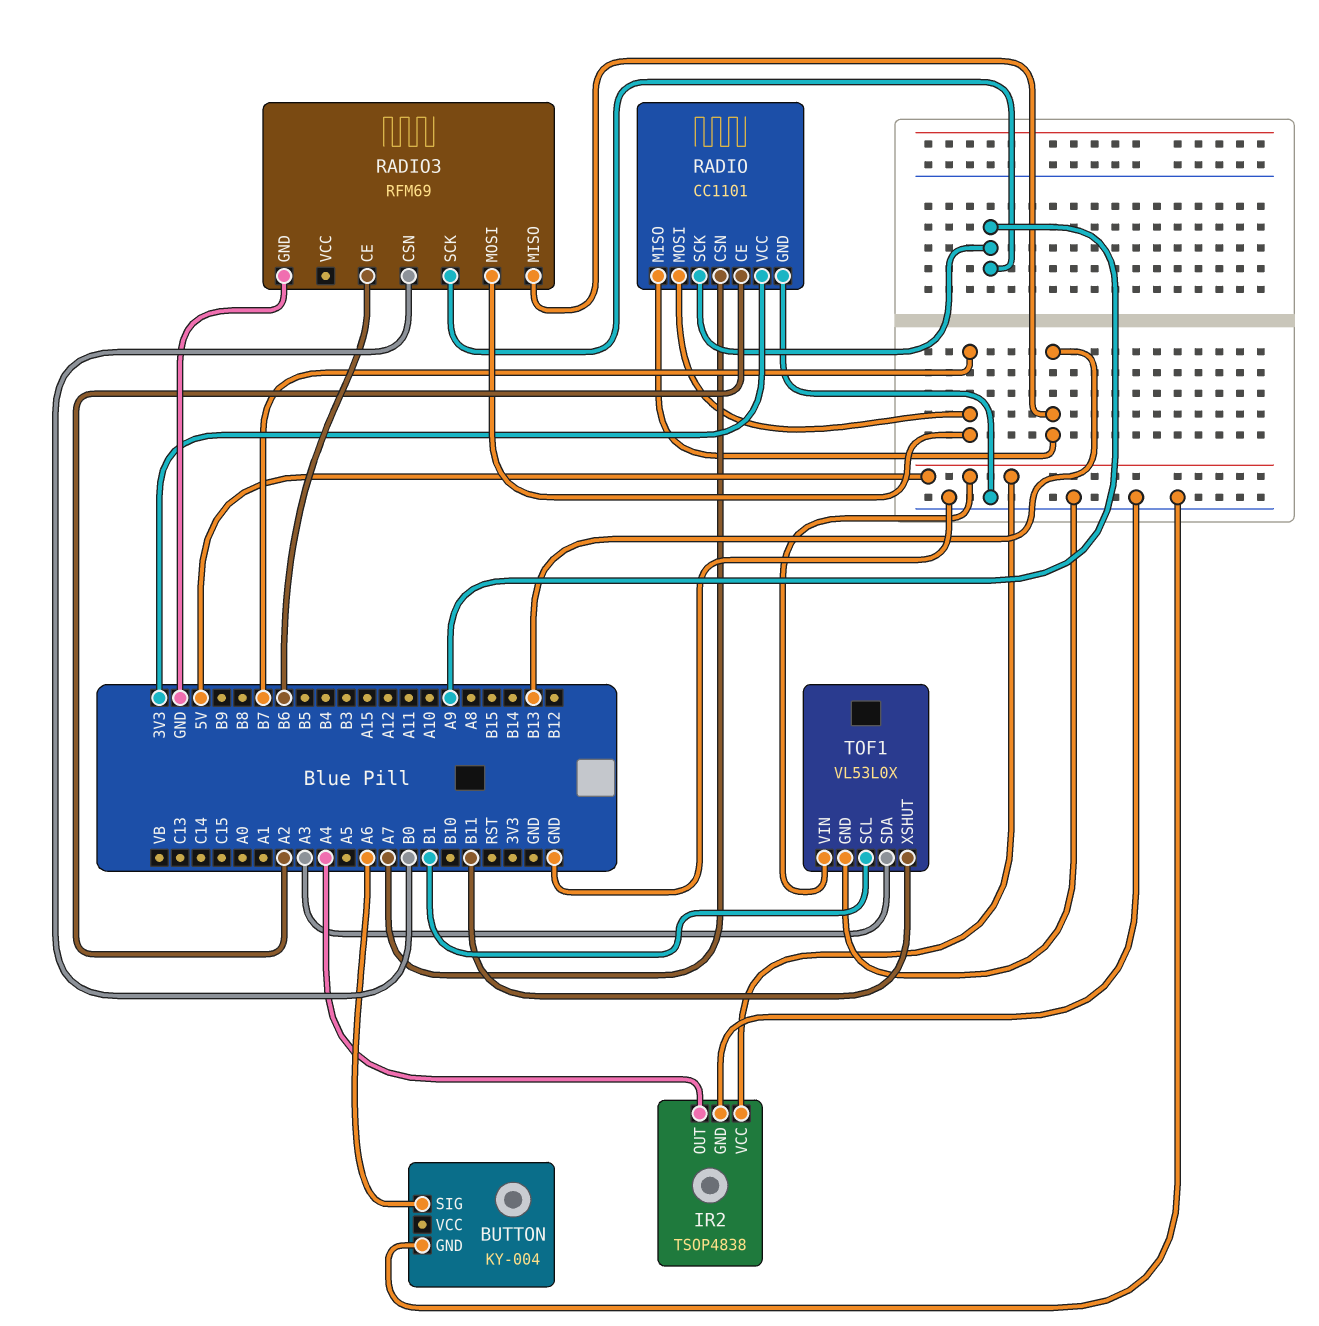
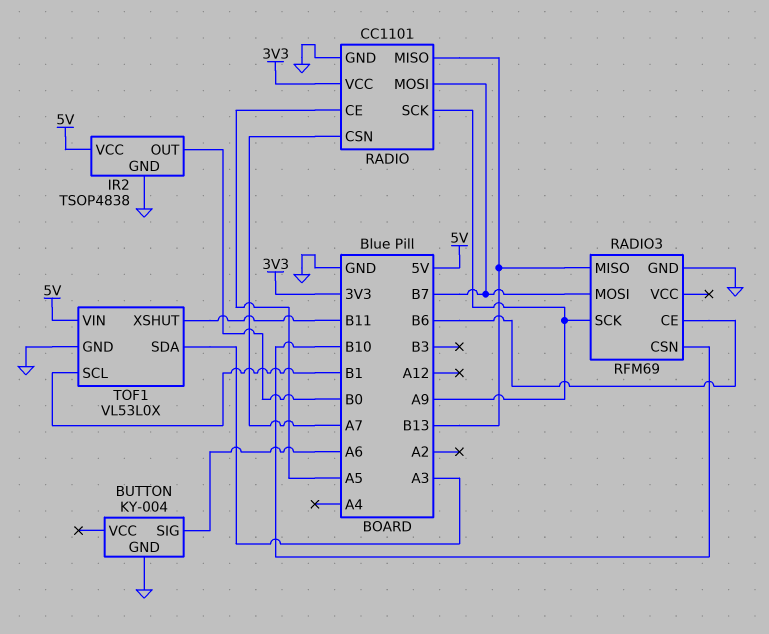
IR2 pin OUT: A4 -> B0
RADIO pin CE: A2 -> A5
RADIO3 pin CSN: B0 -> B10

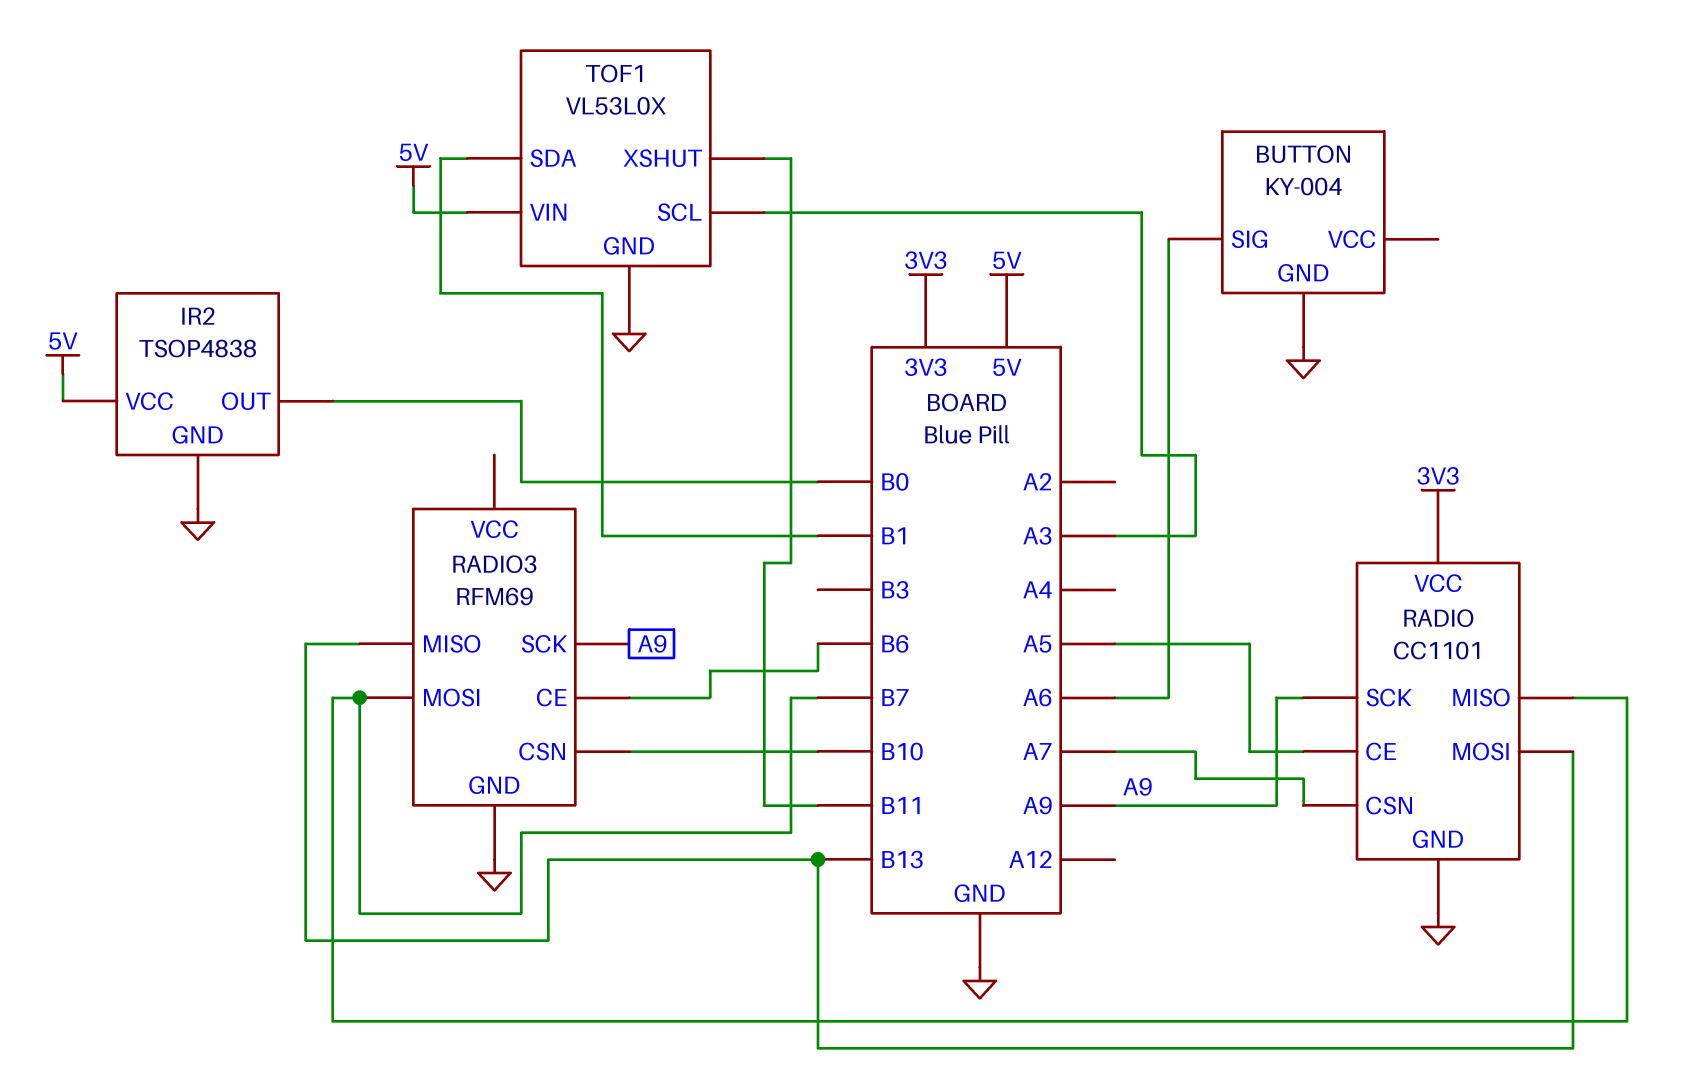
RADIO pin MISO: B13 -> B7
RADIO pin MOSI: B7 -> B13
TOF1 pin SCL: B1 -> A3
TOF1 pin SDA: A3 -> B1

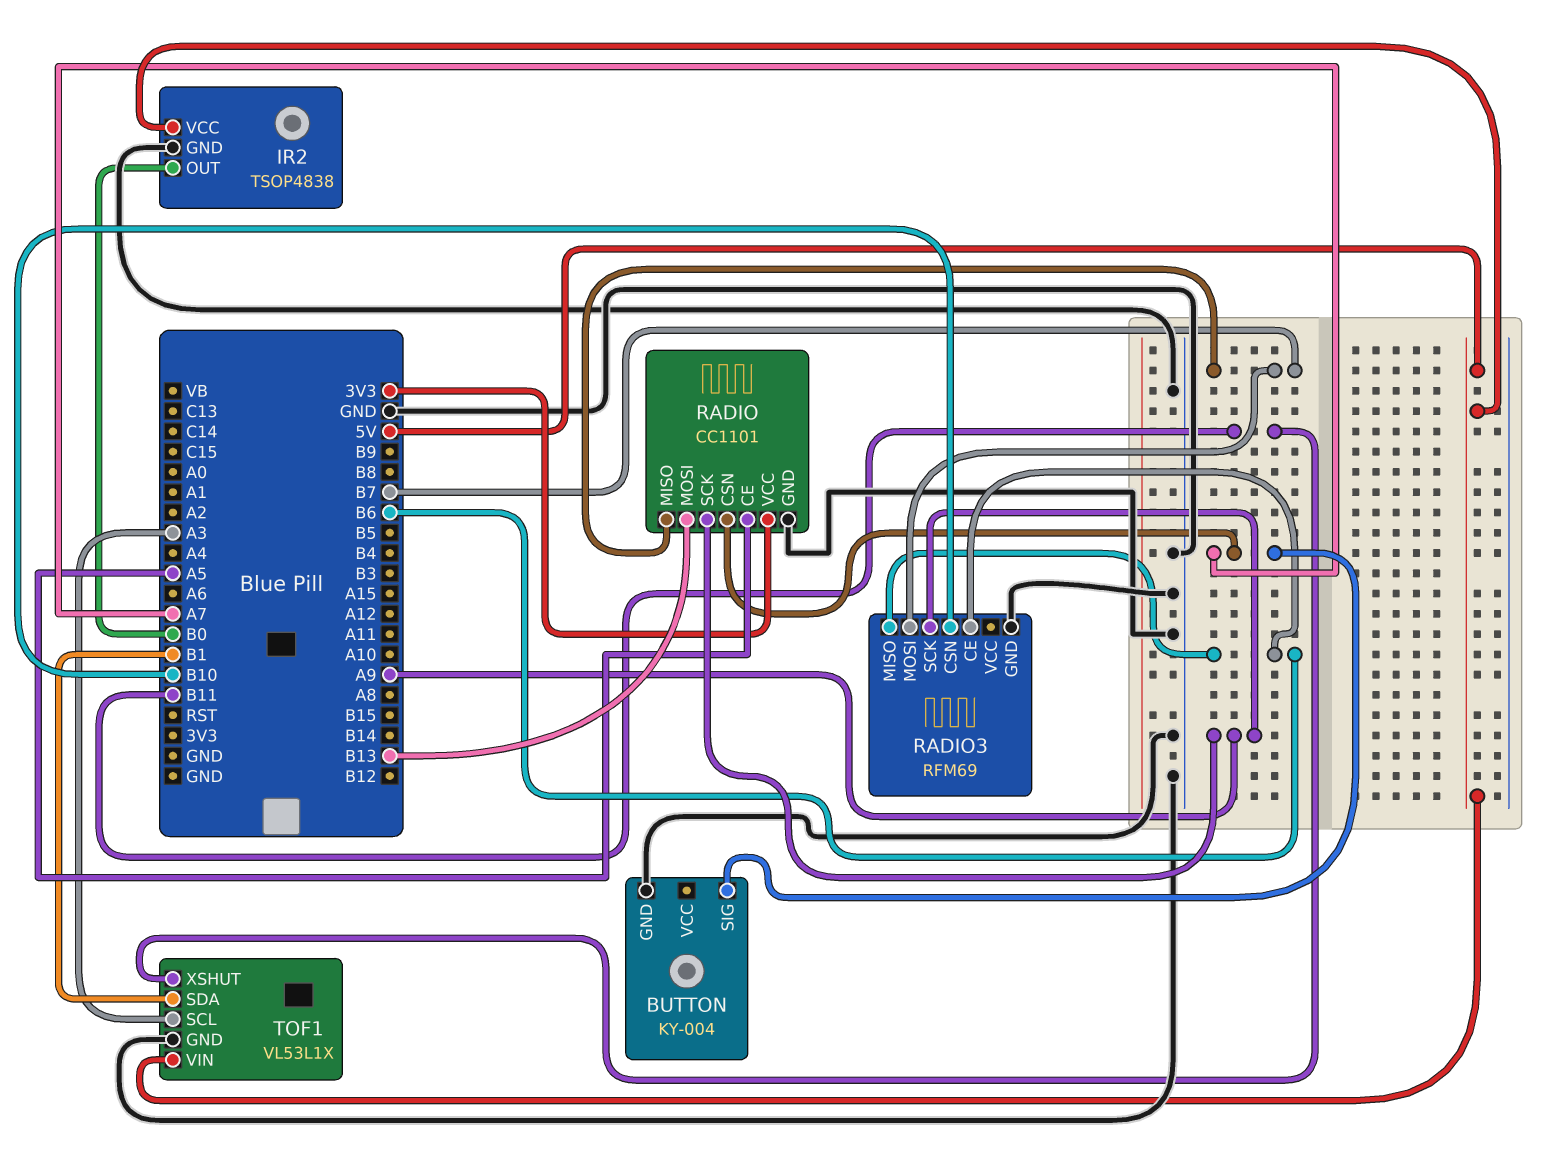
BUTTON pin SIG: A6 -> A7
RADIO3 pin MISO: B13 -> B6
TOF1: VL53L0X -> VL53L1X

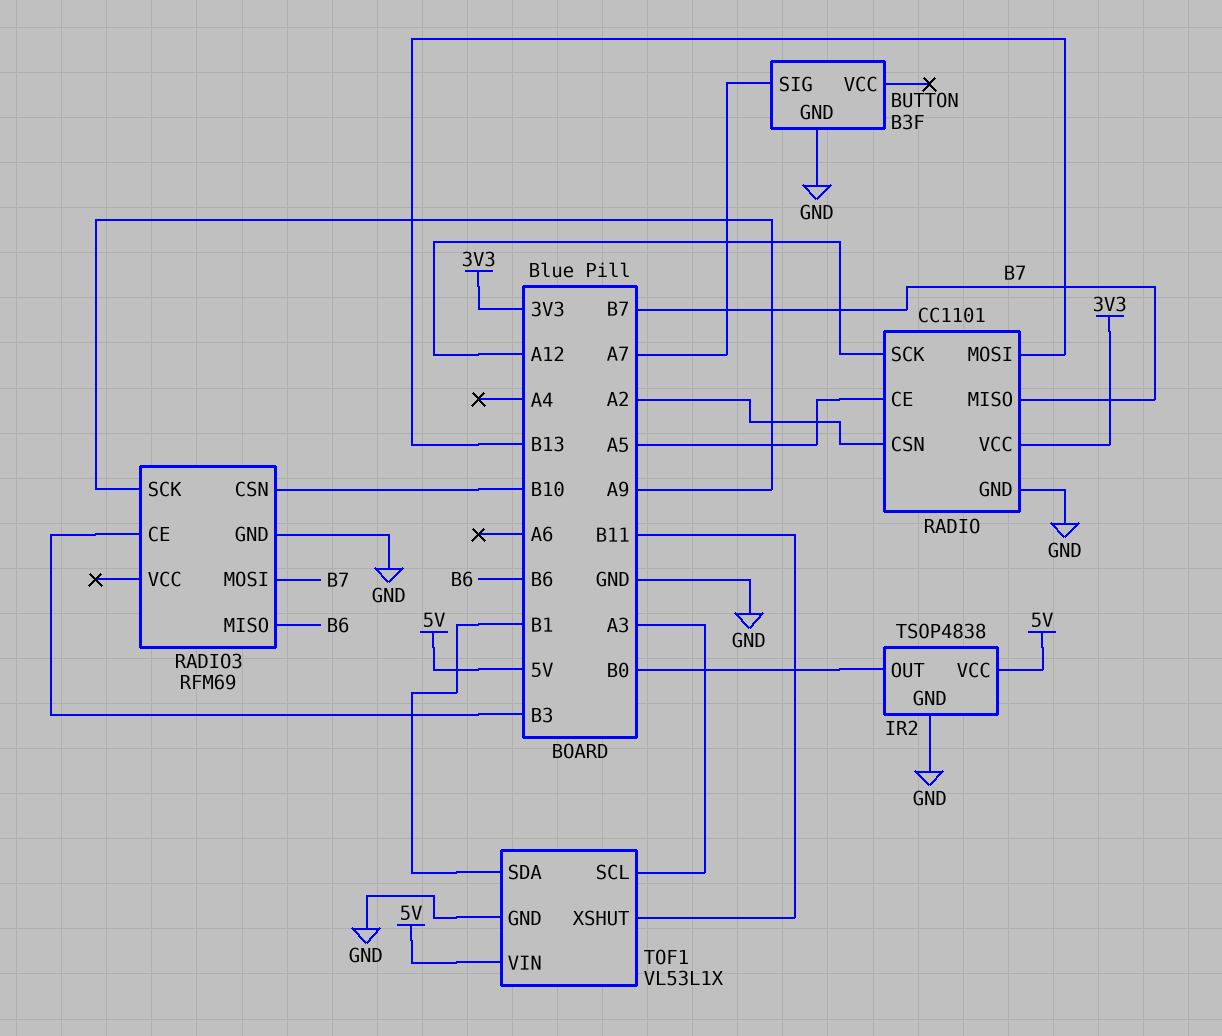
BUTTON: KY-004 -> B3F
RADIO pin CSN: A7 -> A2
RADIO pin SCK: A9 -> A12
RADIO3 pin CE: B6 -> B3

